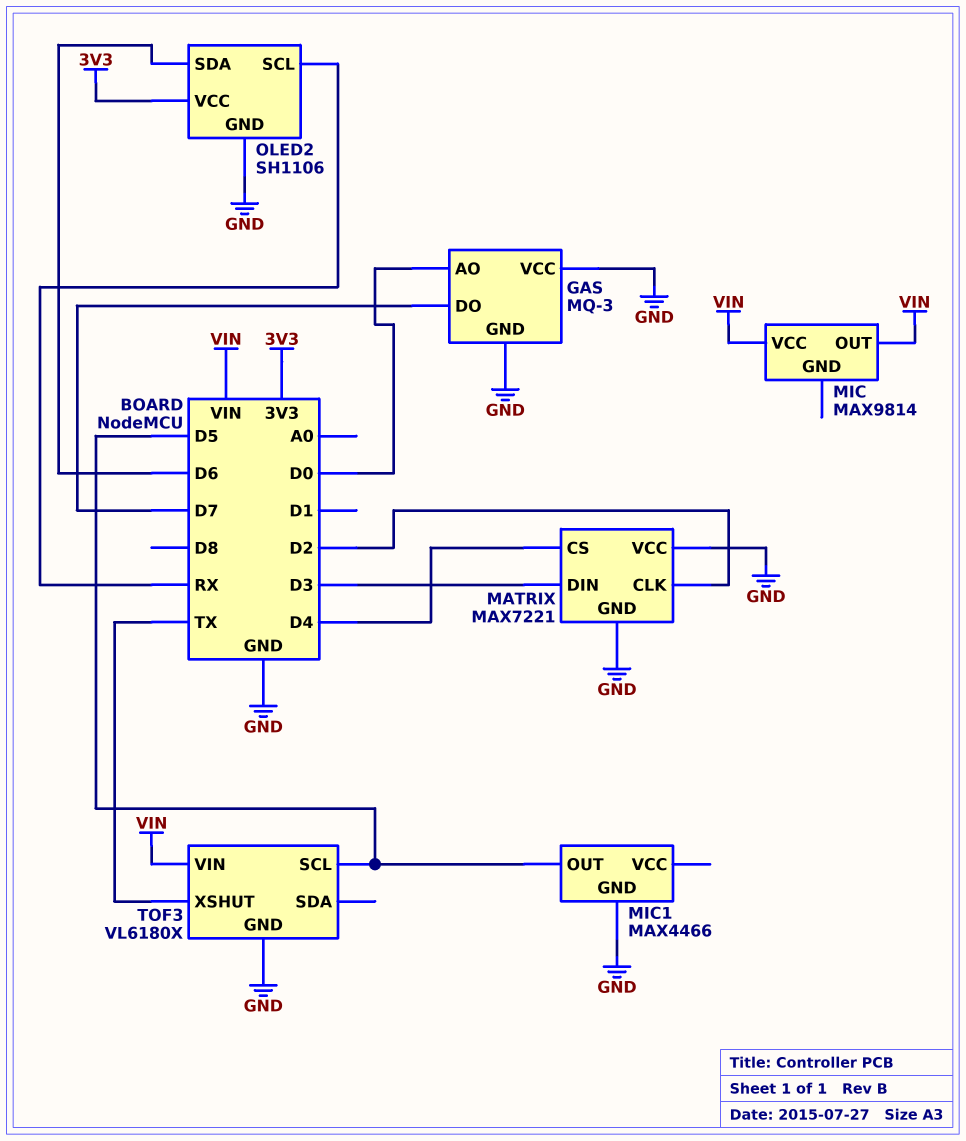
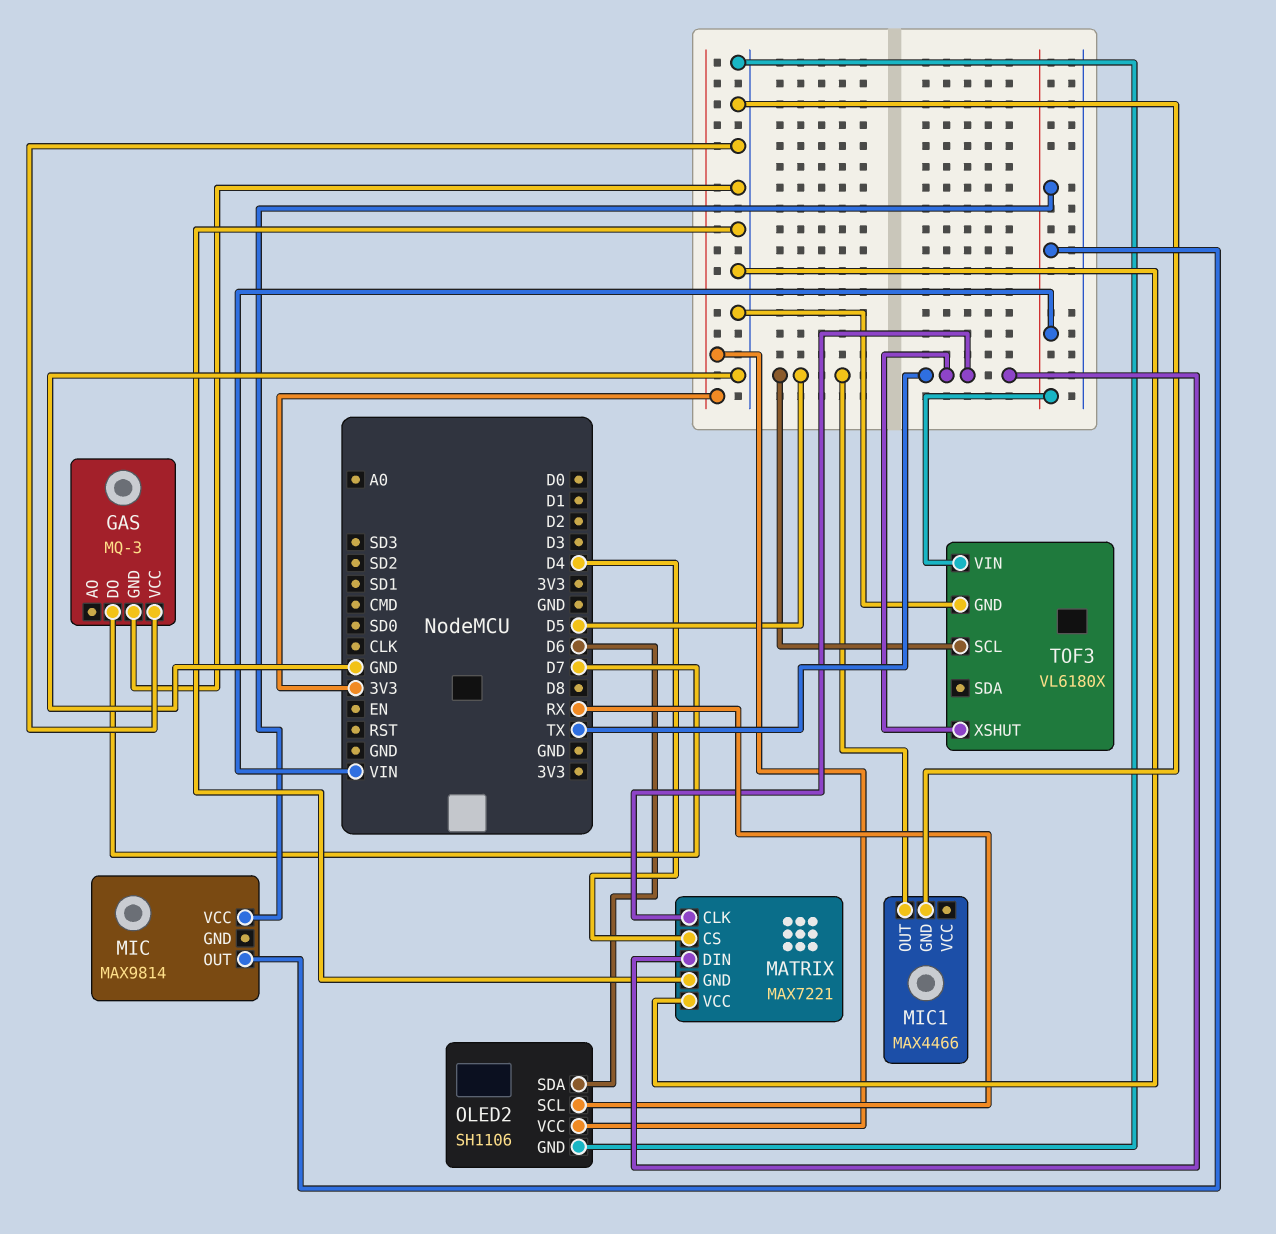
GAS pin AO: D0 -> none
MATRIX pin CLK: D2 -> TX
MATRIX pin DIN: D3 -> TX

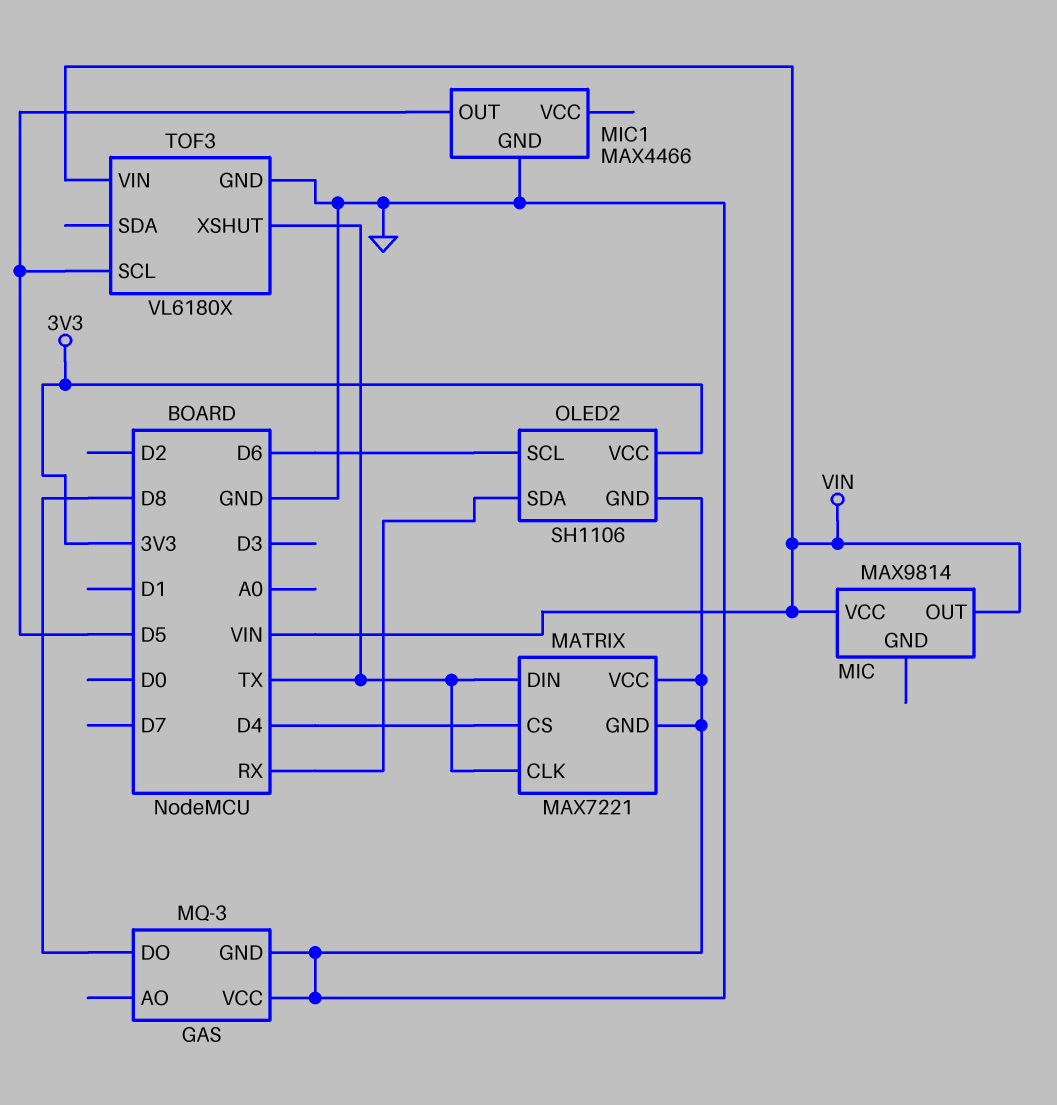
GAS pin DO: D7 -> D8
OLED2 pin SCL: RX -> D6
OLED2 pin SDA: D6 -> RX

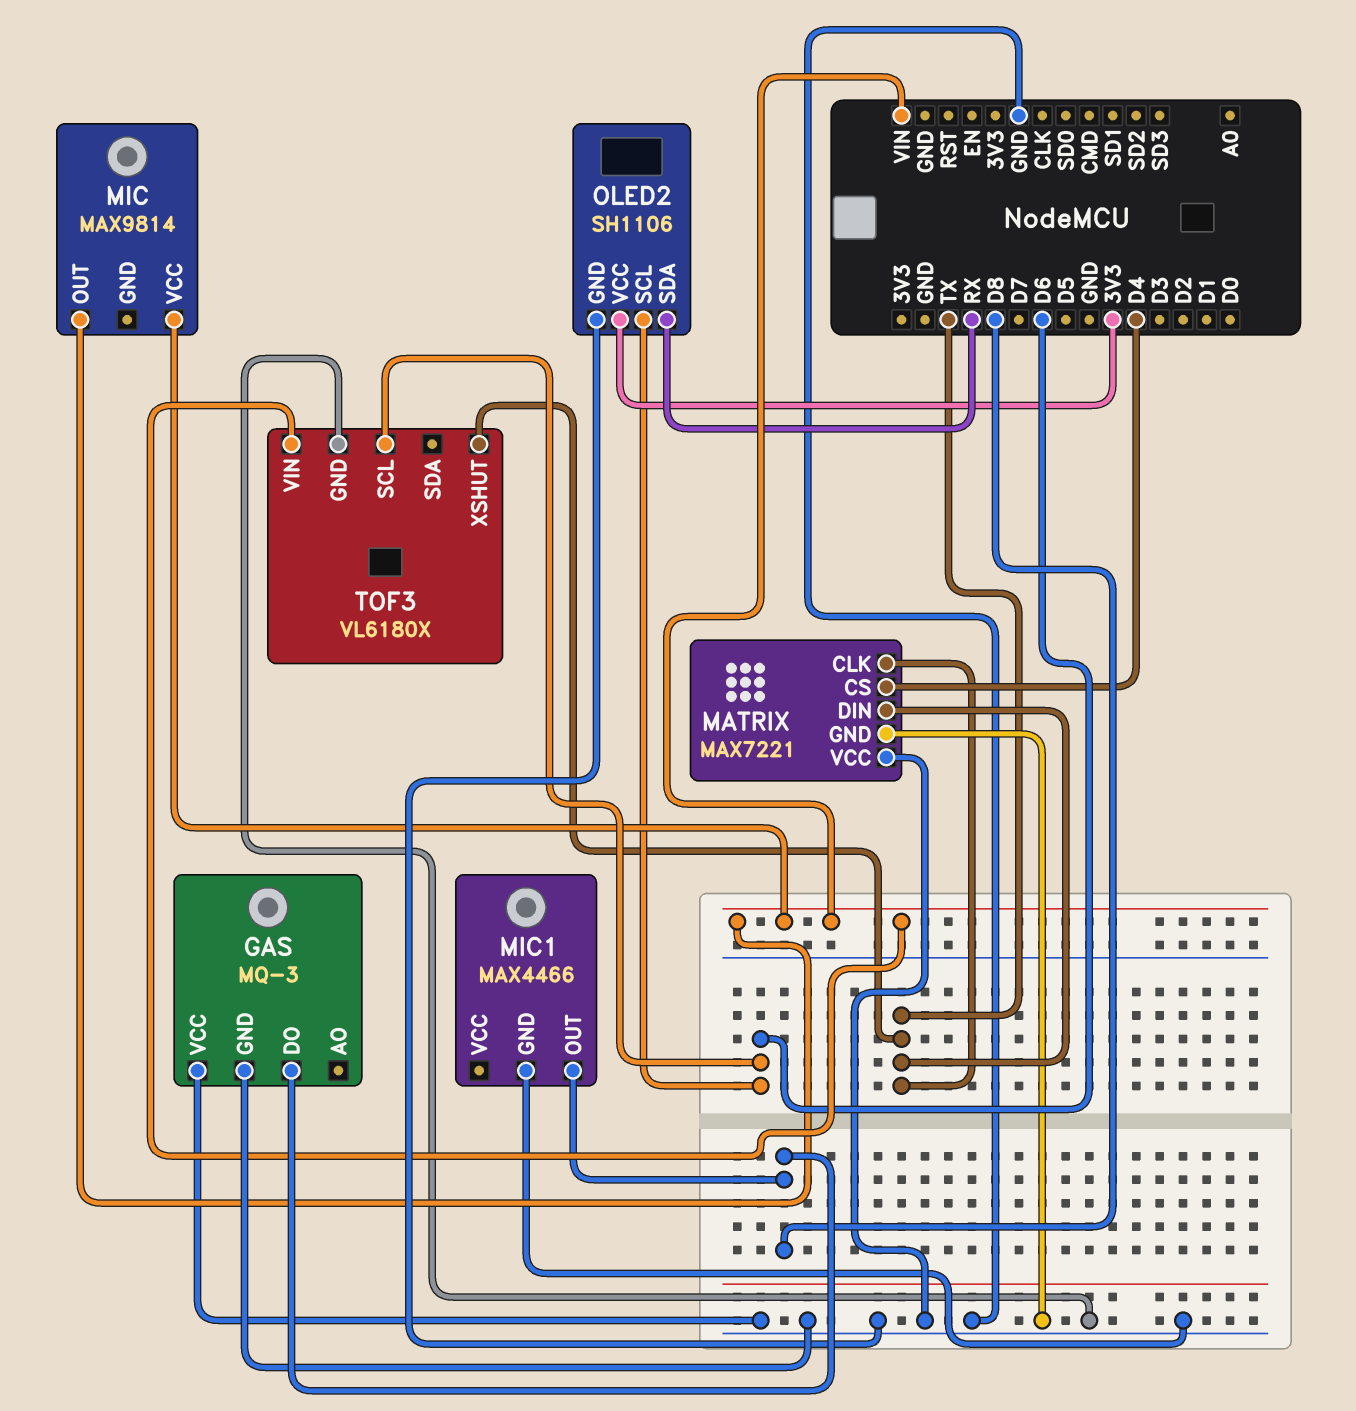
MIC1 pin OUT: D5 -> D8
TOF3 pin SCL: D5 -> D6

